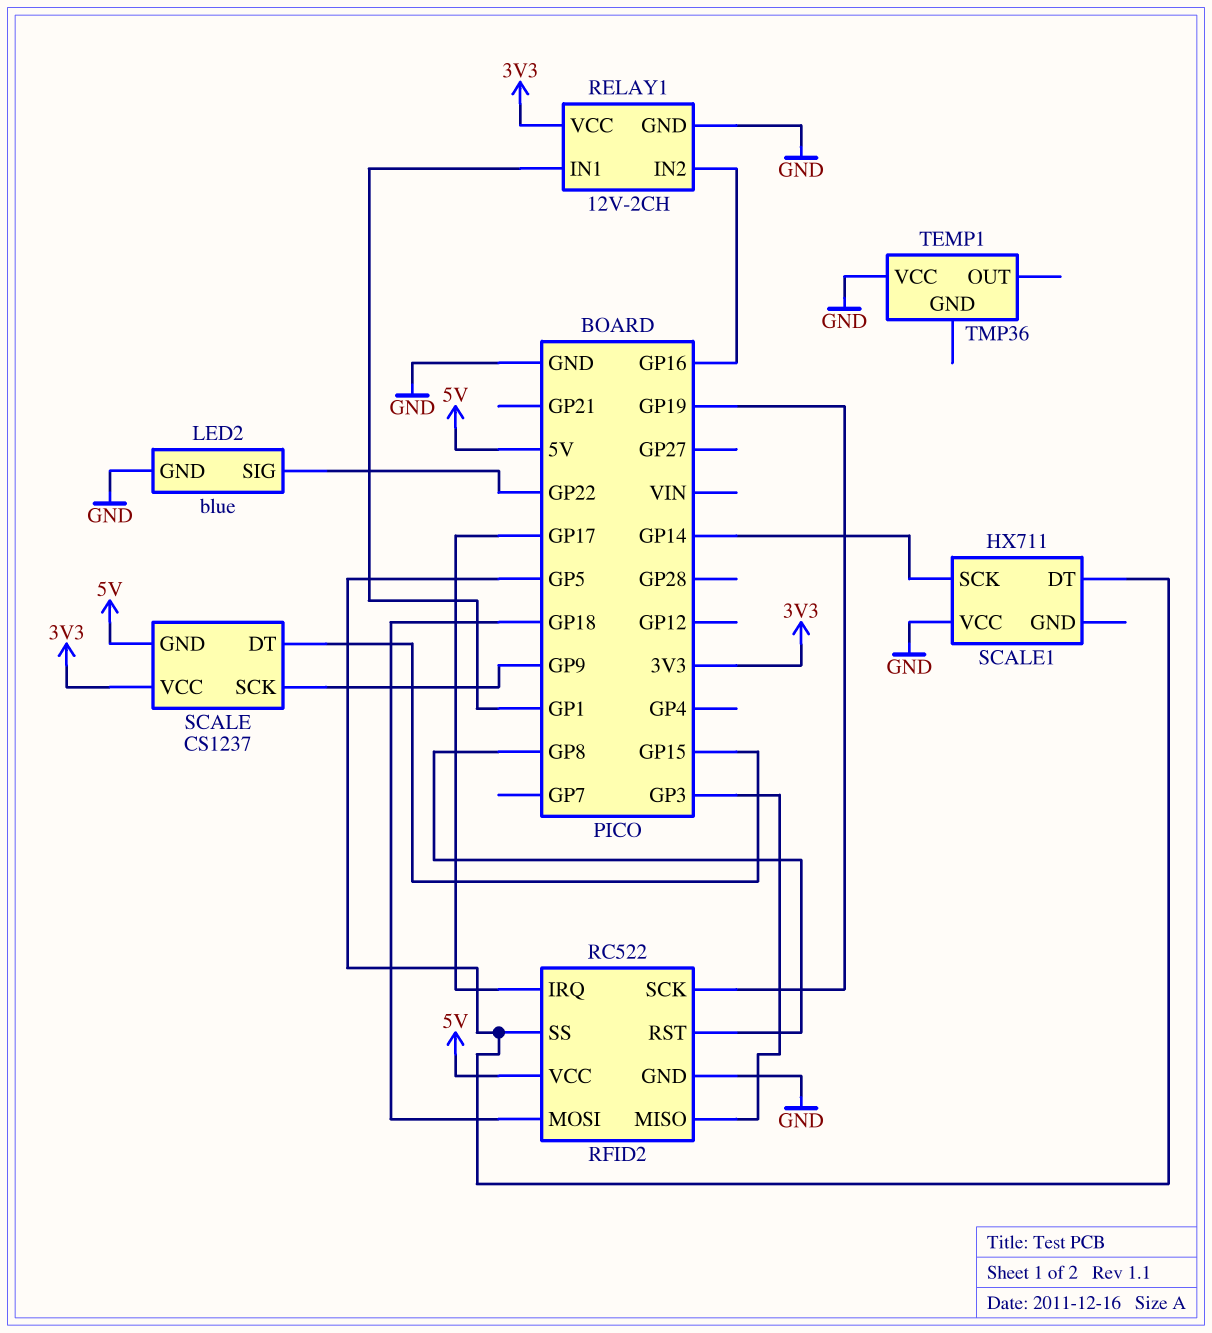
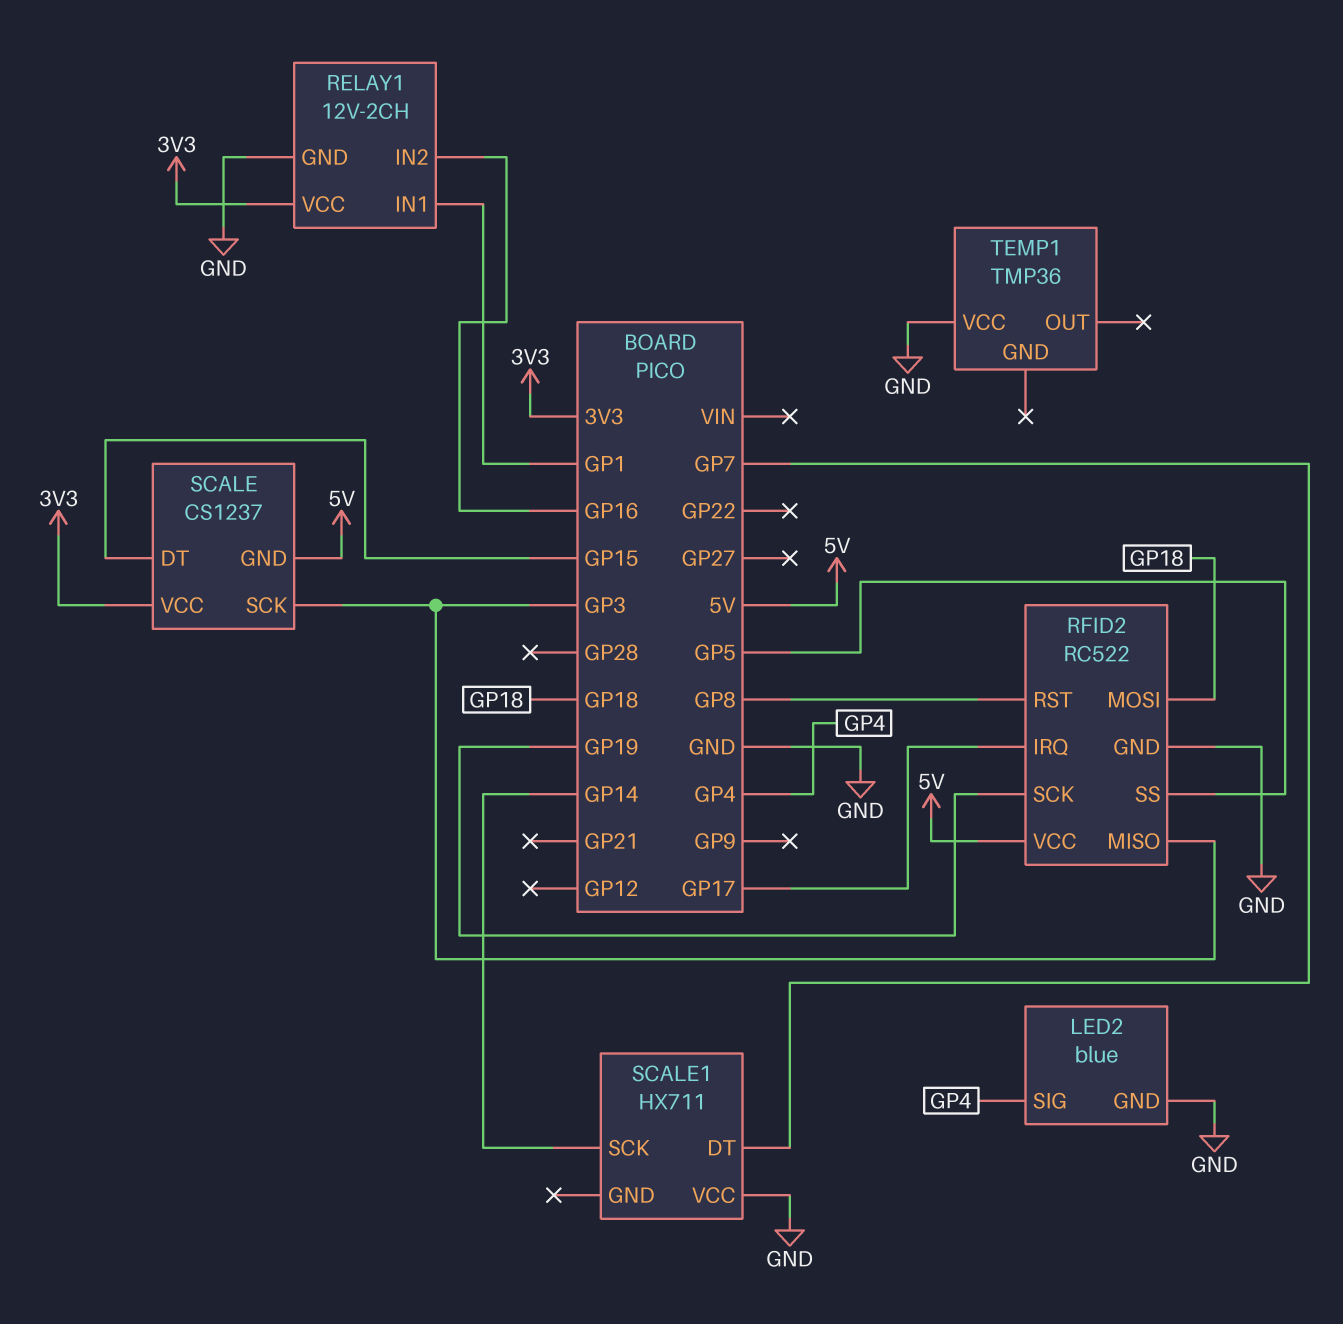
LED2 pin SIG: GP22 -> GP4
SCALE pin SCK: GP9 -> GP3
SCALE1 pin DT: GP5 -> GP7

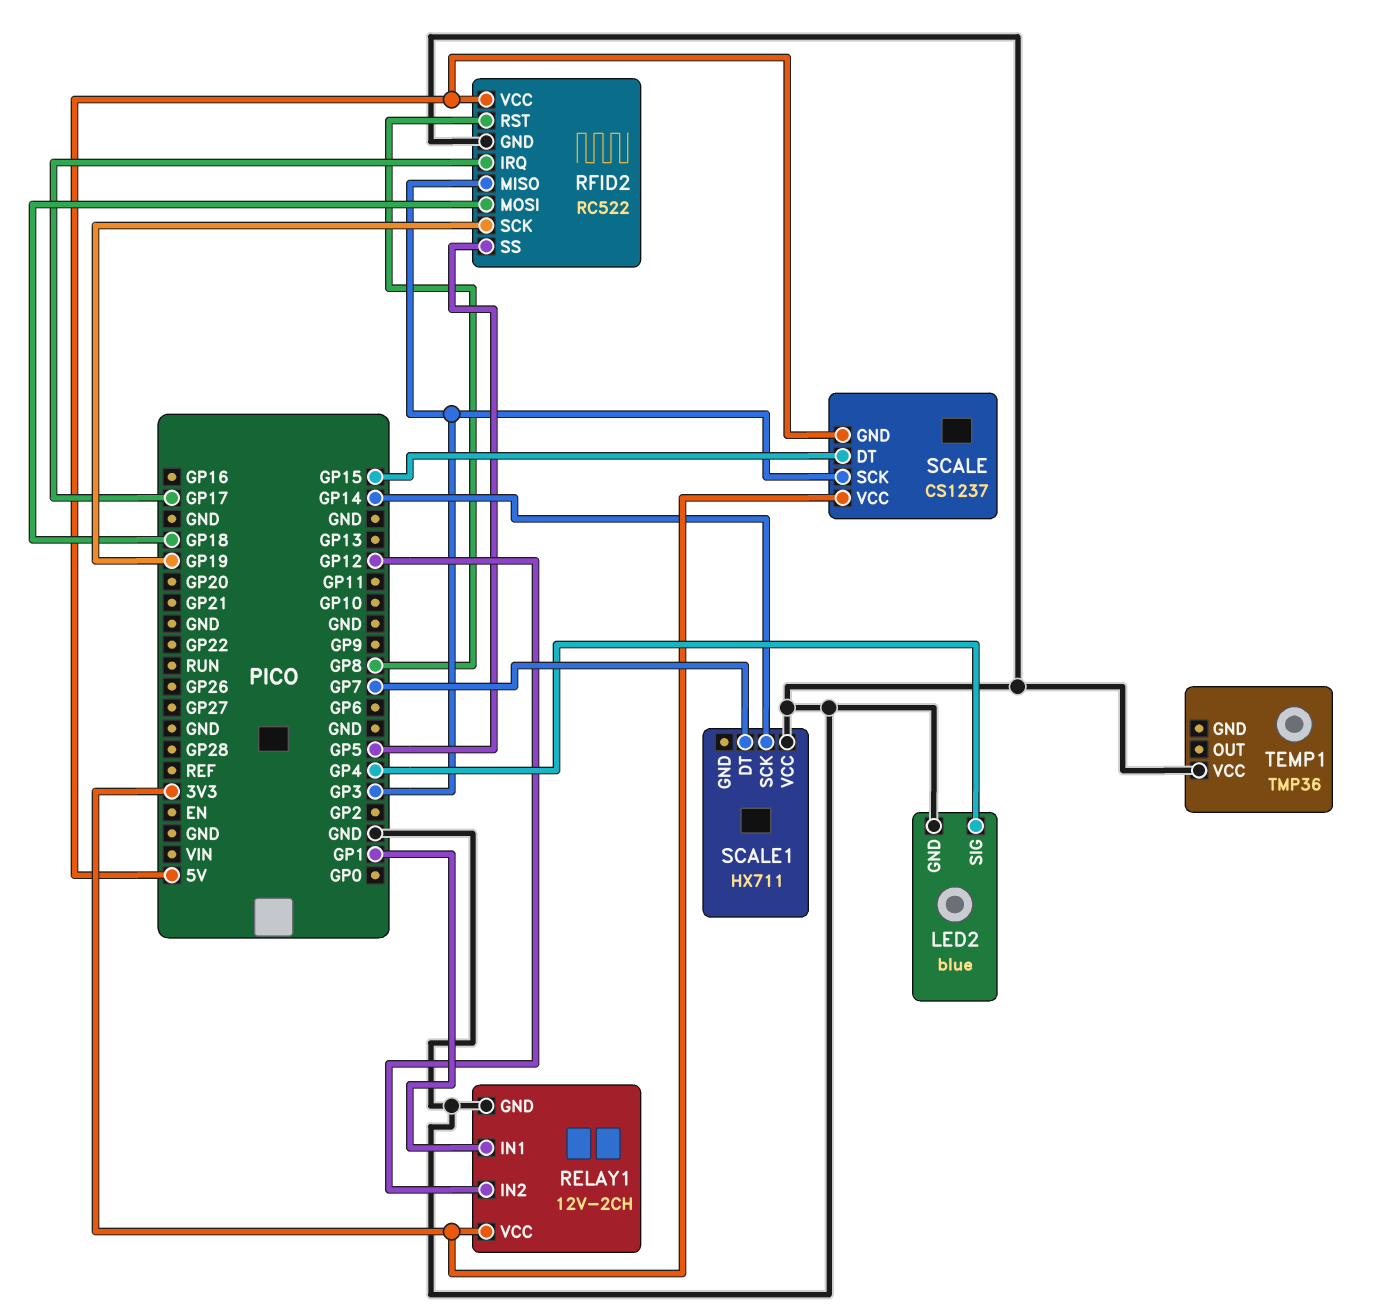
RELAY1 pin IN2: GP16 -> GP12

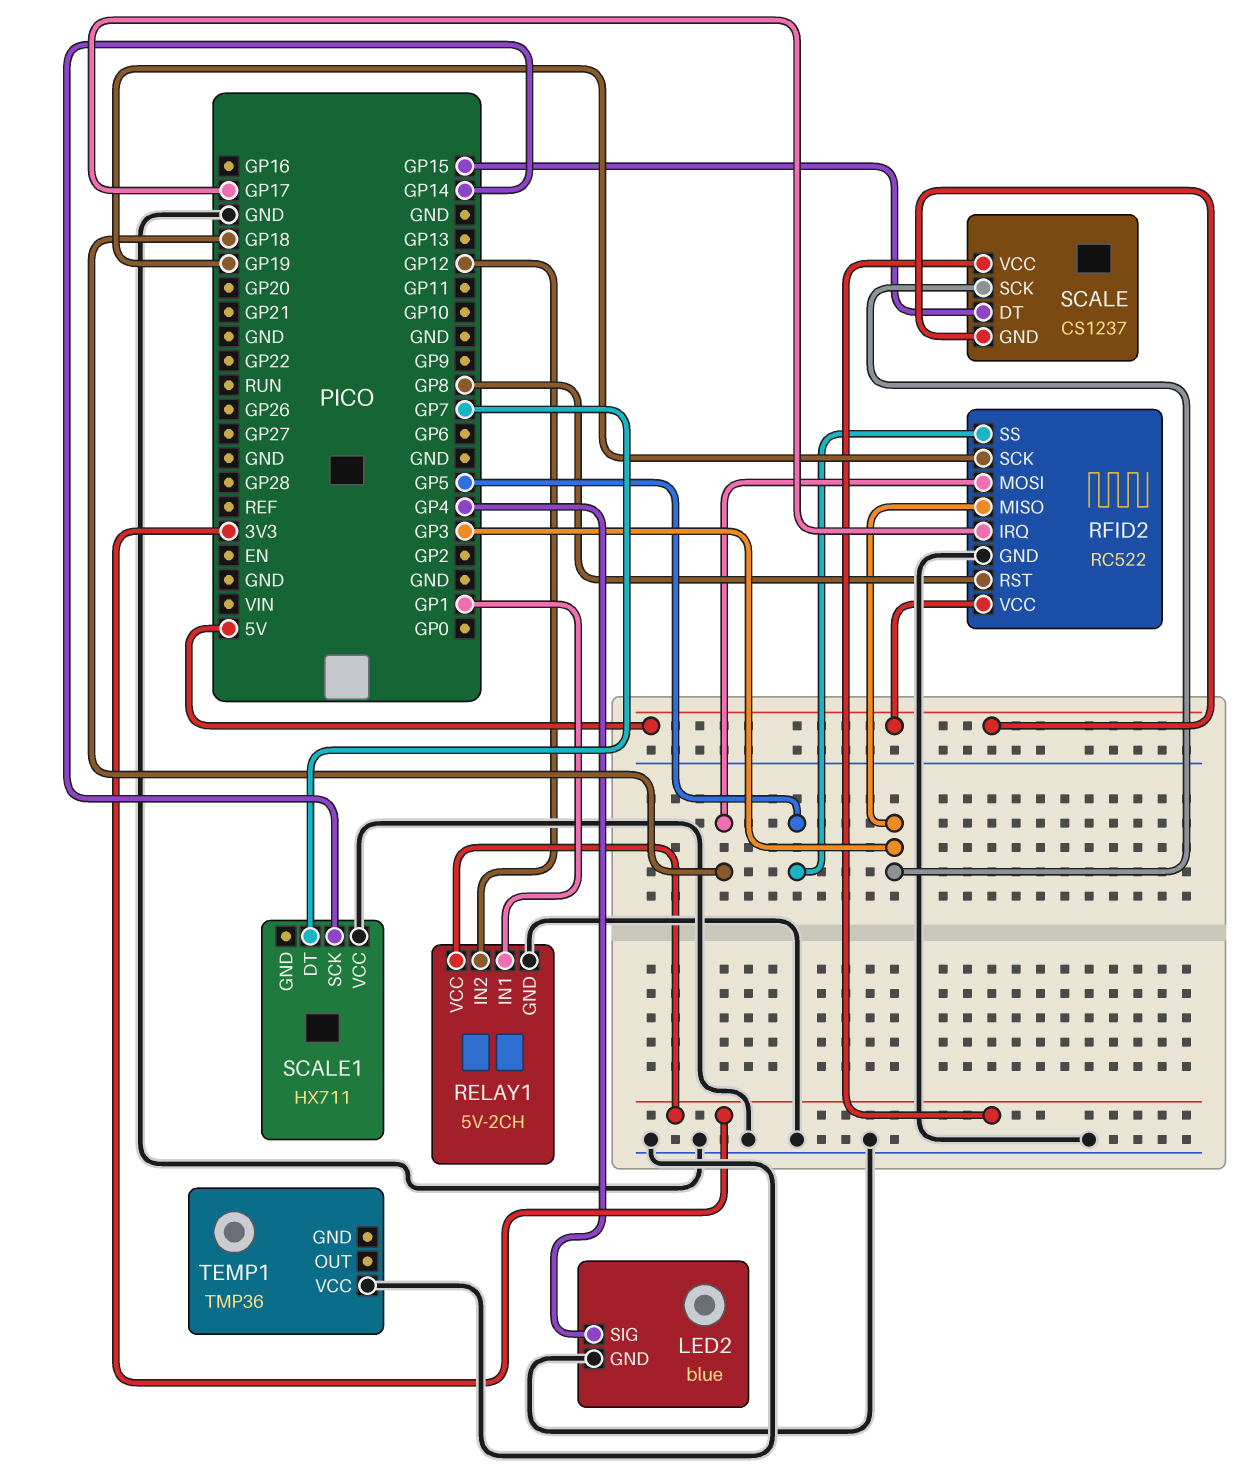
RELAY1: 12V-2CH -> 5V-2CH

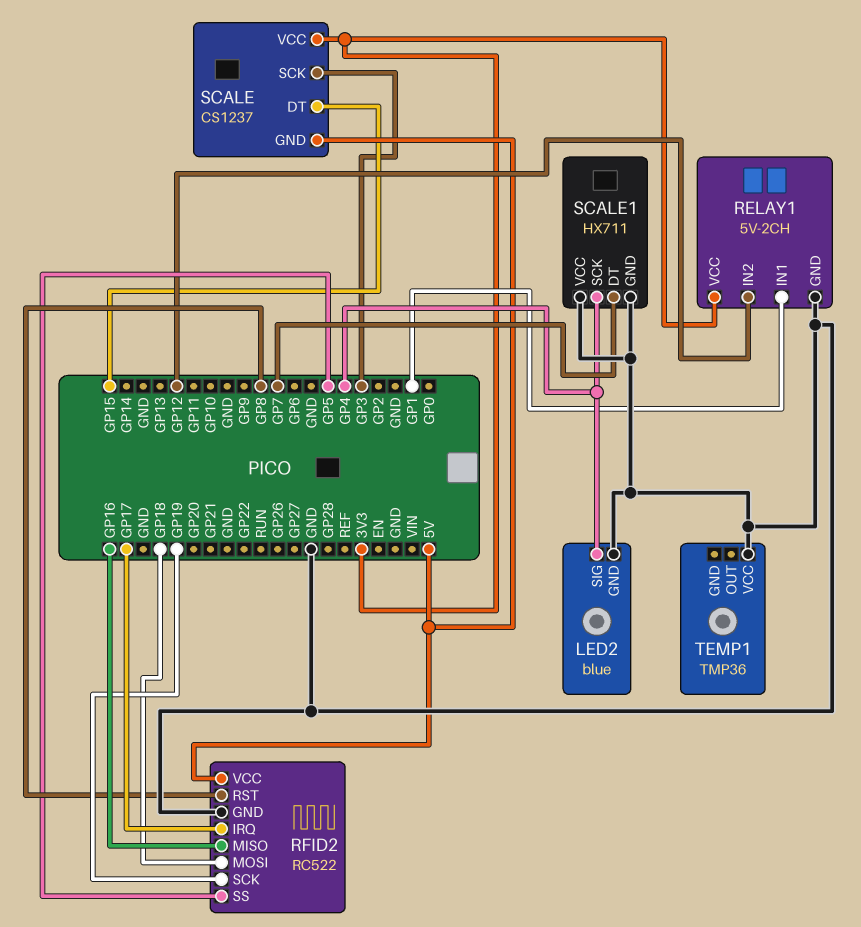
RFID2 pin MISO: GP3 -> GP16
SCALE1 pin GND: none -> GND
SCALE1 pin SCK: GP14 -> GP4

